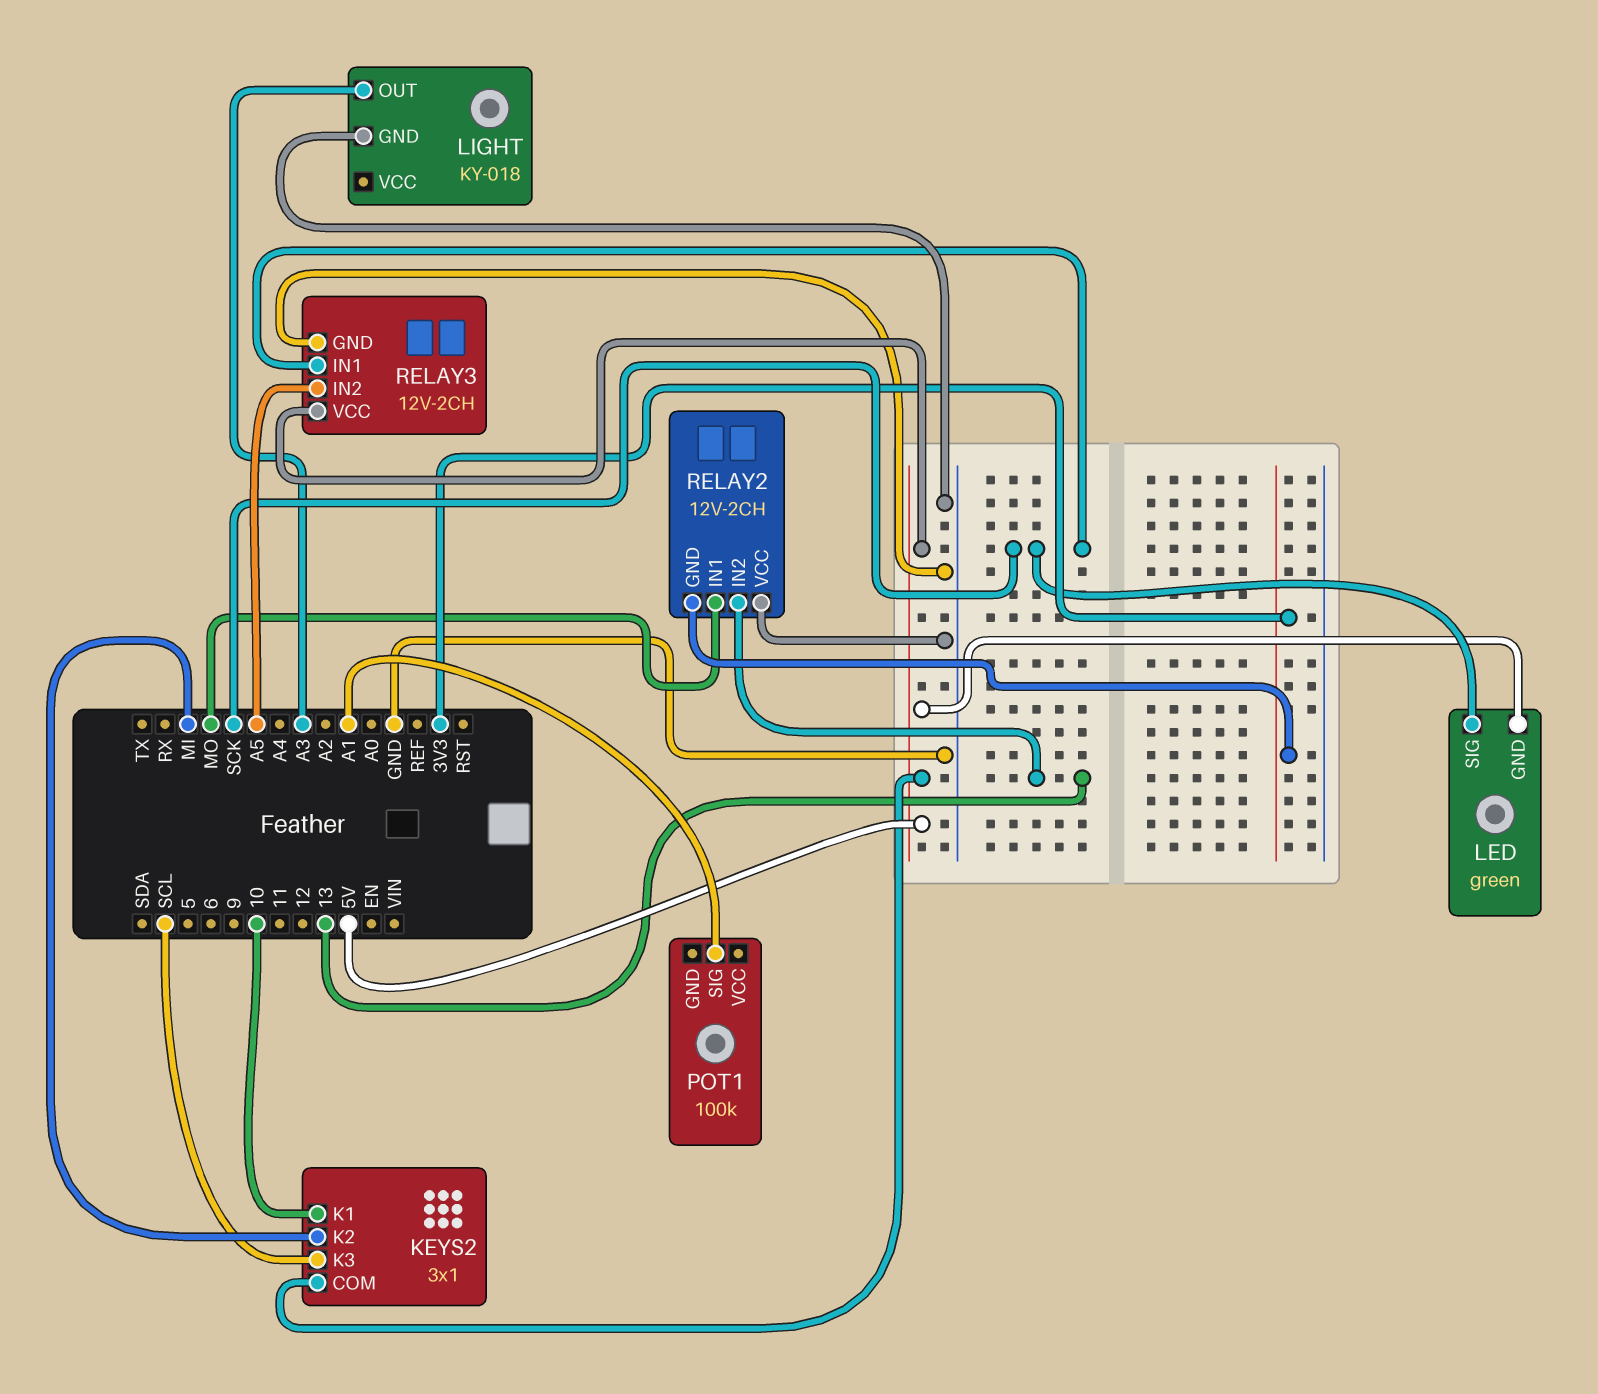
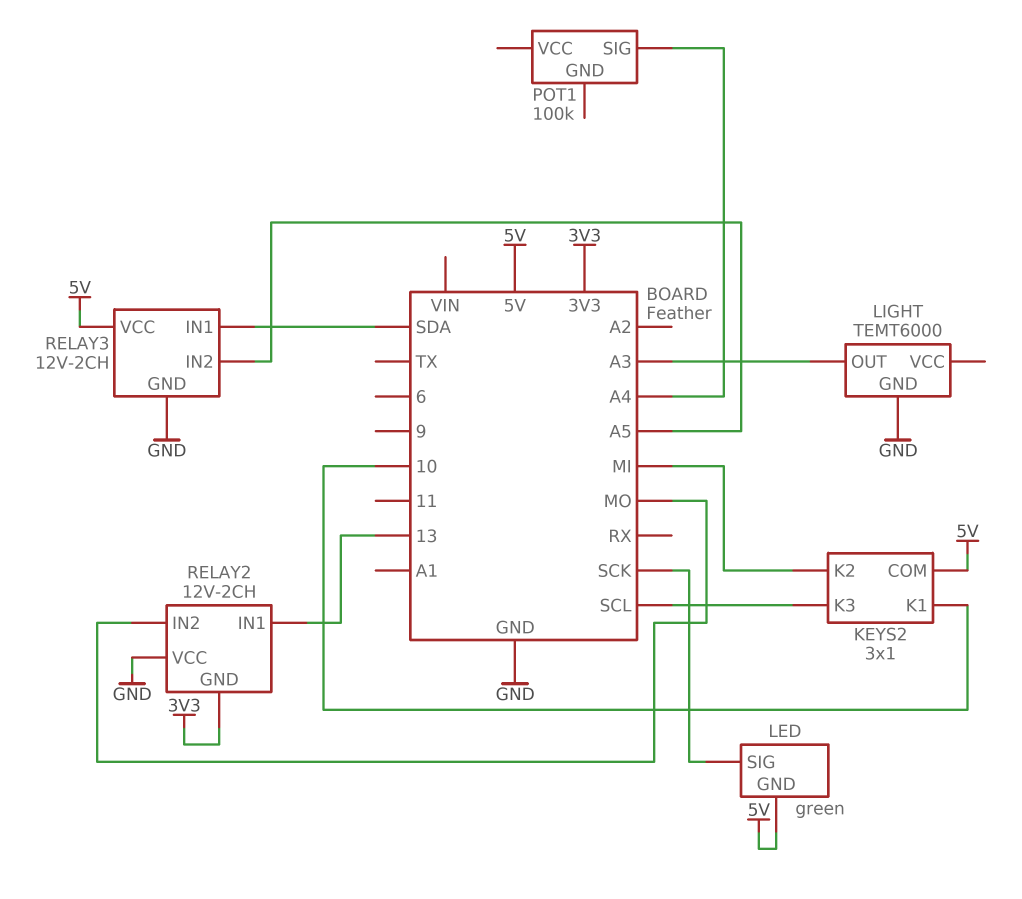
LIGHT: KY-018 -> TEMT6000
POT1 pin SIG: A1 -> A4
RELAY2 pin IN1: MO -> 13
RELAY2 pin IN2: 13 -> MO
RELAY3 pin IN1: SCK -> SDA

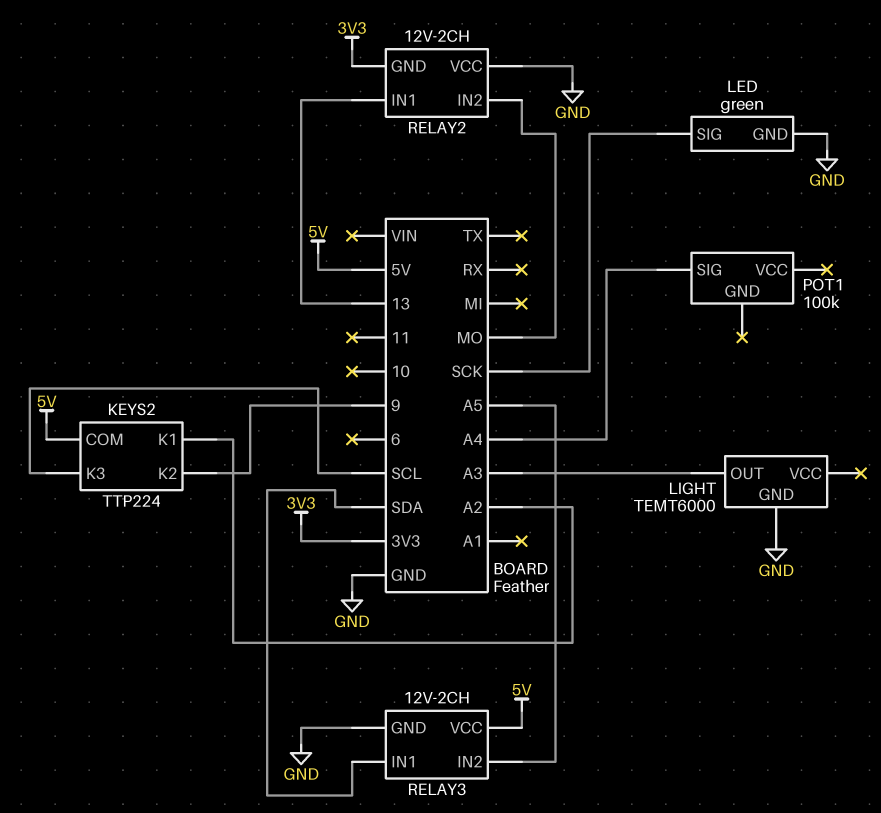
KEYS2: 3x1 -> TTP224
KEYS2 pin K1: 10 -> A2
KEYS2 pin K2: MI -> 9
LED pin GND: 5V -> GND

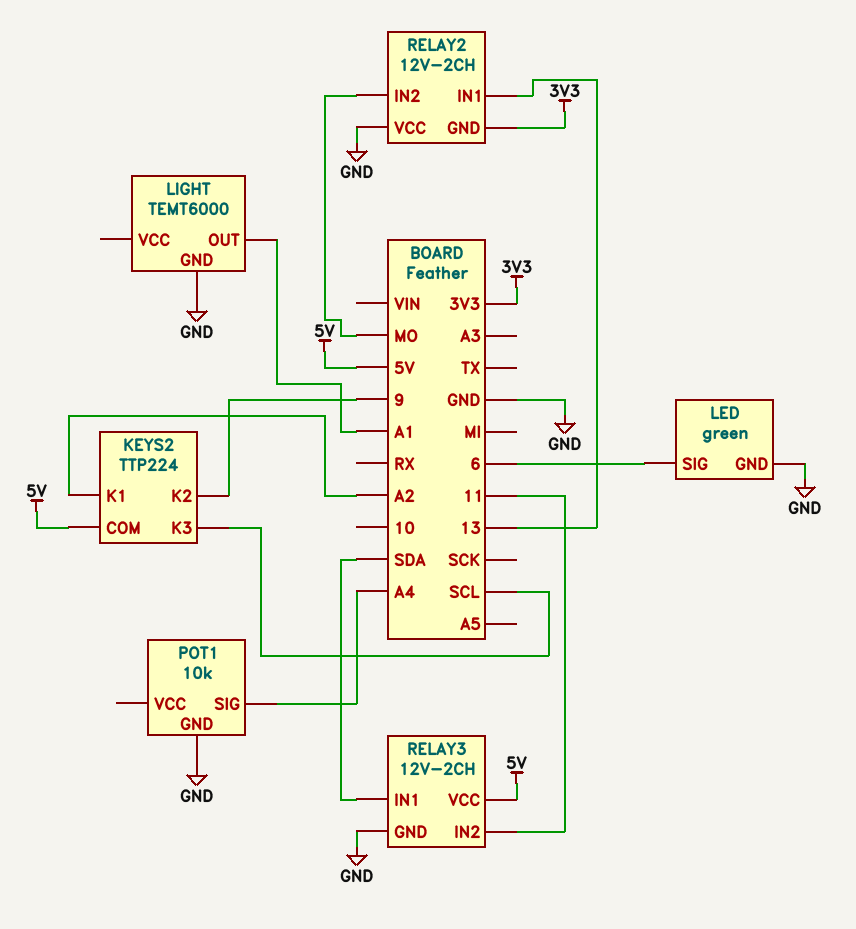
LED pin SIG: SCK -> 6
LIGHT pin OUT: A3 -> A1
POT1: 100k -> 10k
POT1 pin GND: none -> GND
RELAY3 pin IN2: A5 -> 11

